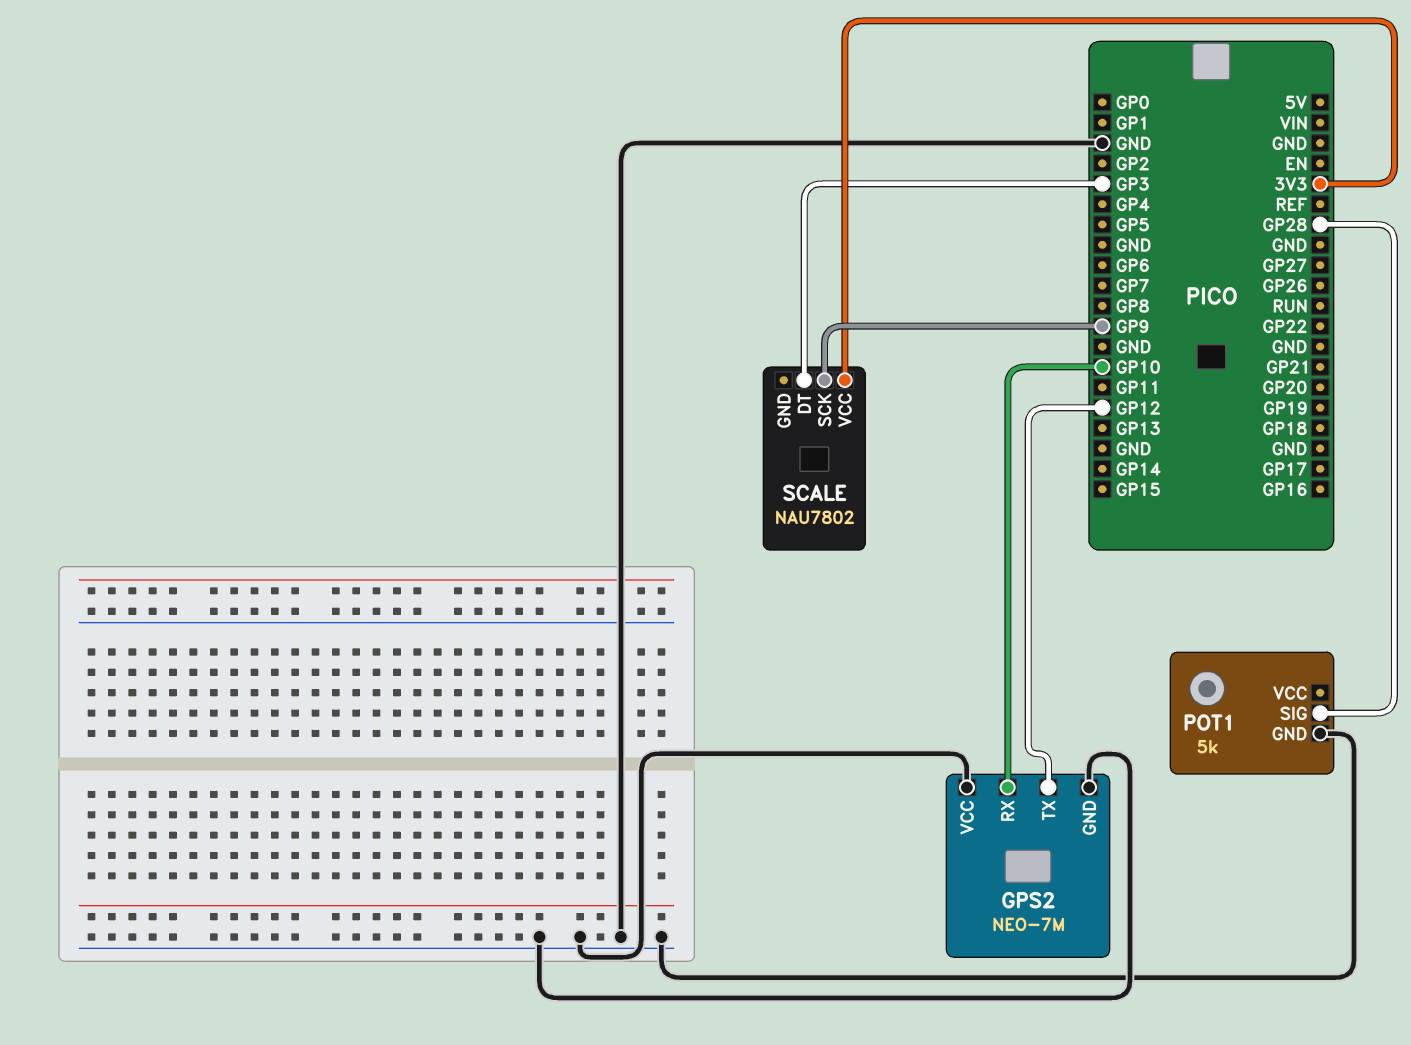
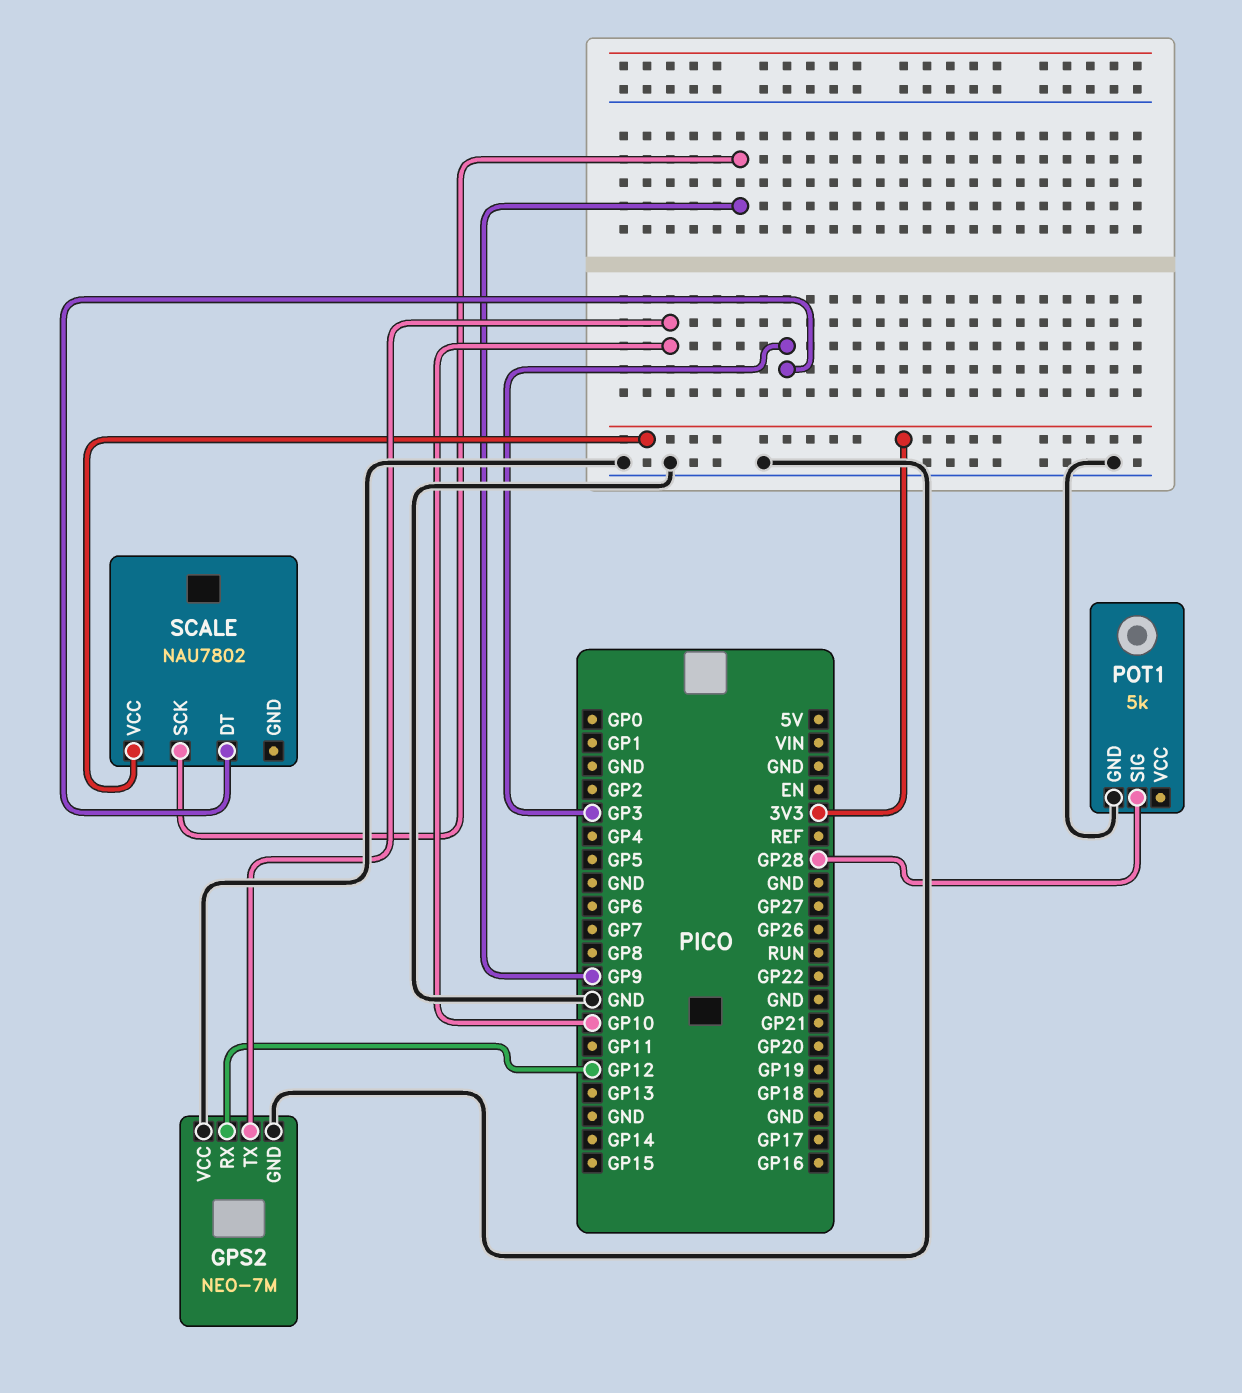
GPS2 pin RX: GP10 -> GP12
GPS2 pin TX: GP12 -> GP10

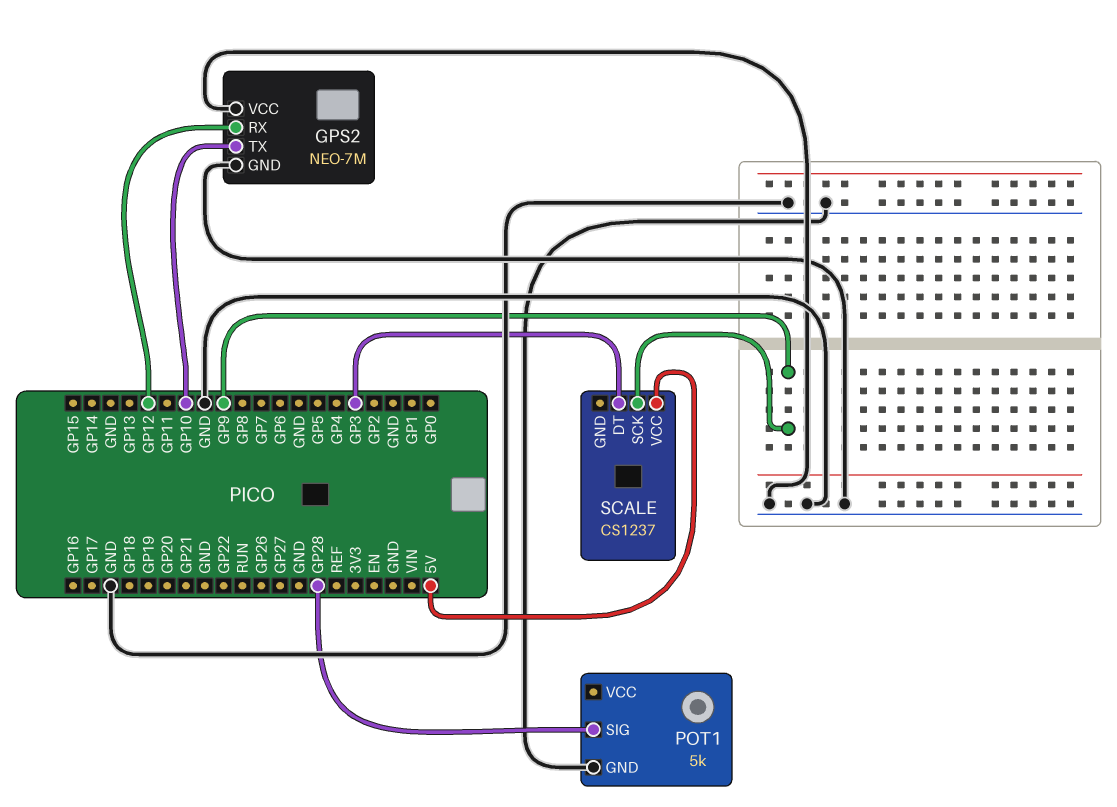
SCALE: NAU7802 -> CS1237
SCALE pin VCC: 3V3 -> 5V

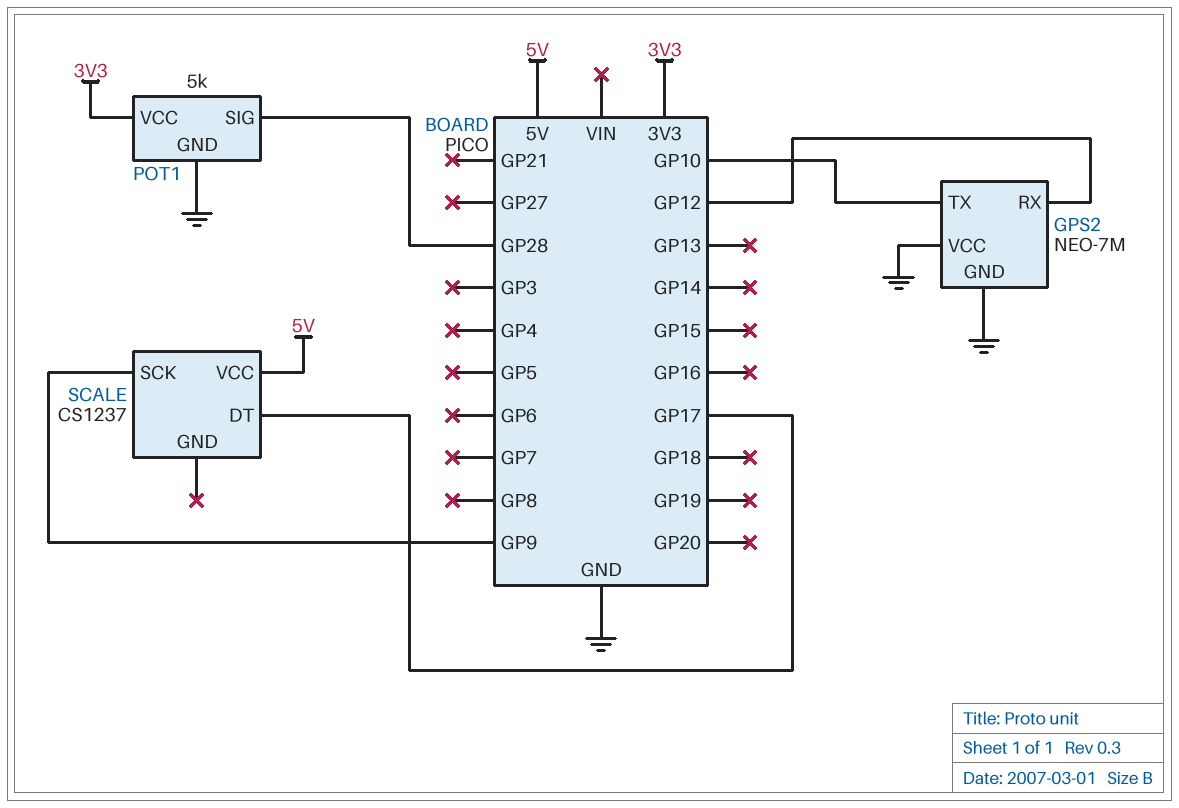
POT1 pin VCC: none -> 3V3
SCALE pin DT: GP3 -> GP17

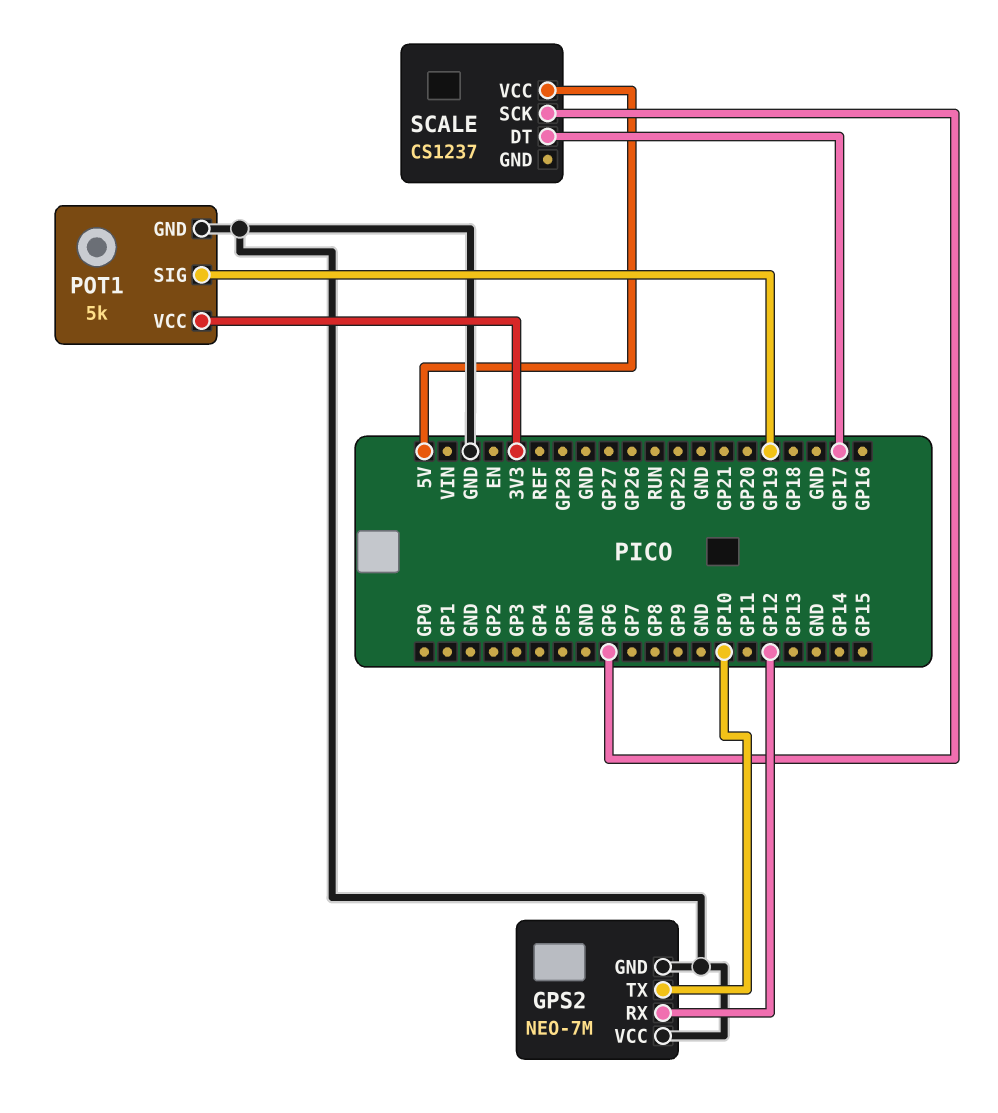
POT1 pin SIG: GP28 -> GP19
SCALE pin SCK: GP9 -> GP6

